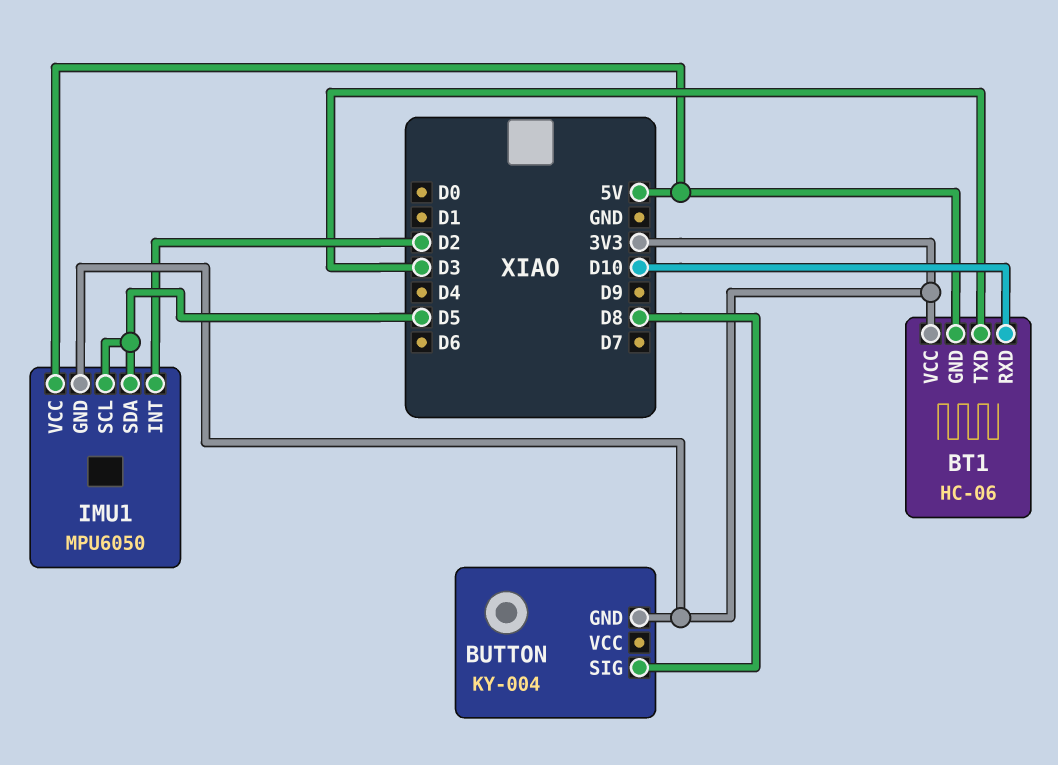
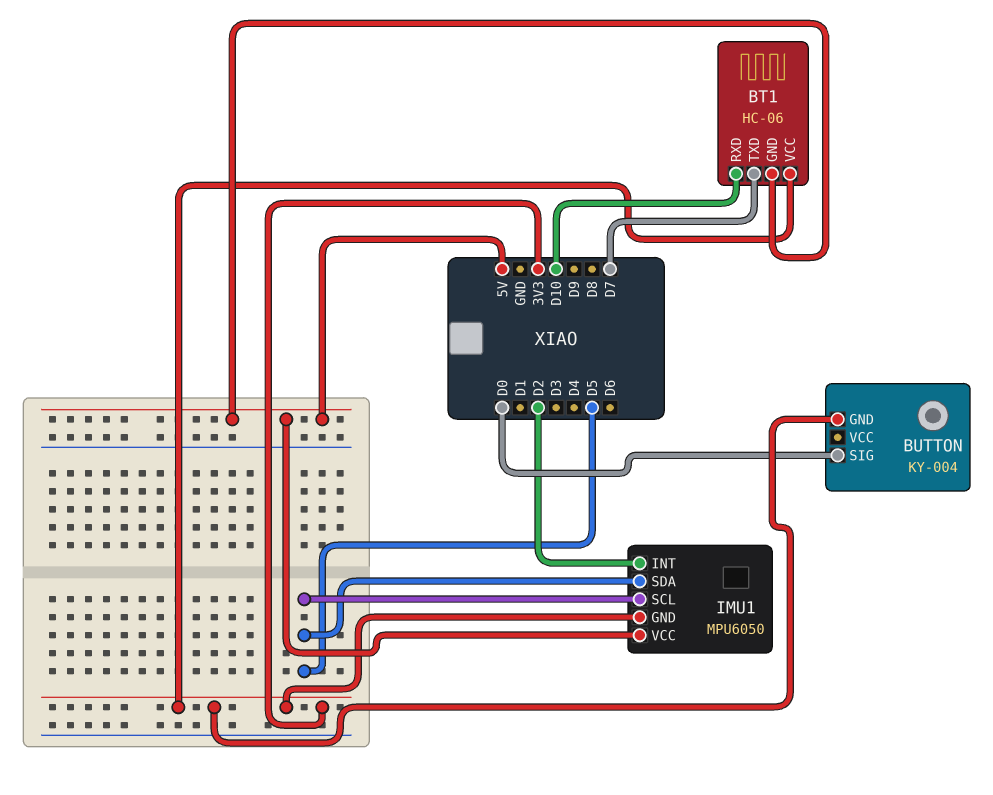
BT1 pin TXD: D3 -> D7
BUTTON pin SIG: D8 -> D0

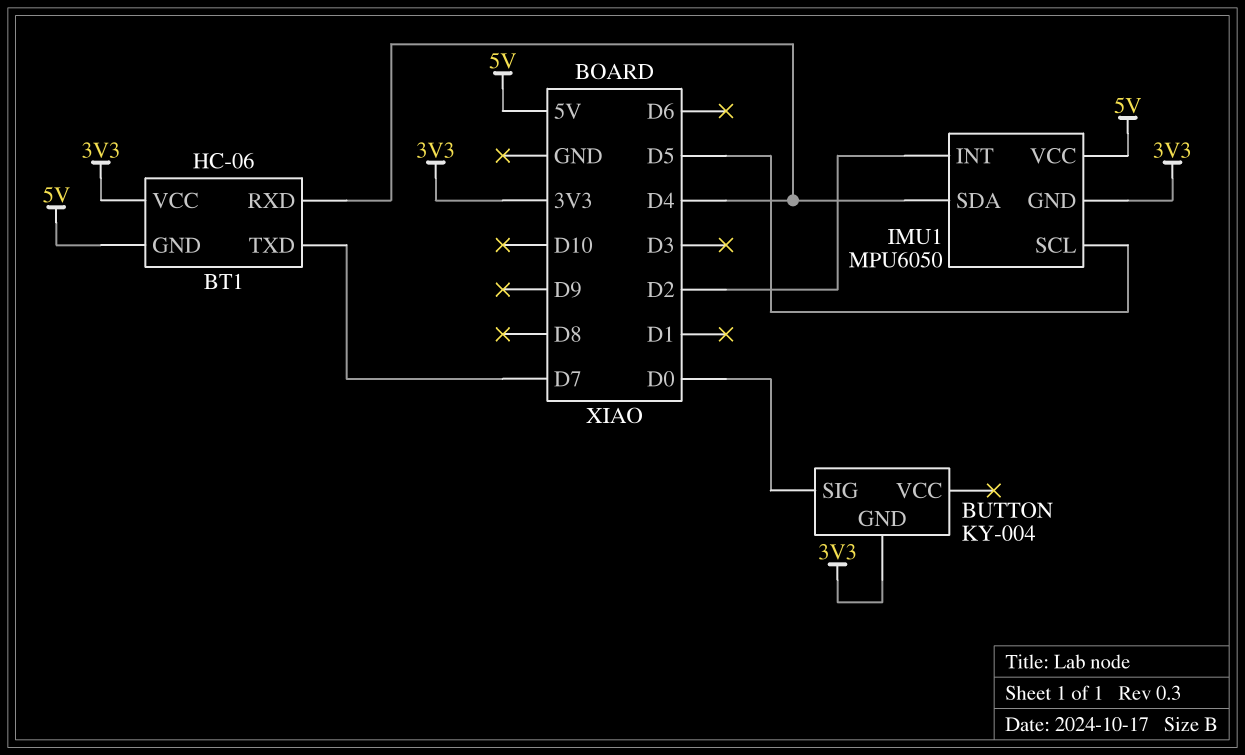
BT1 pin RXD: D10 -> D4
IMU1 pin SDA: D5 -> D4

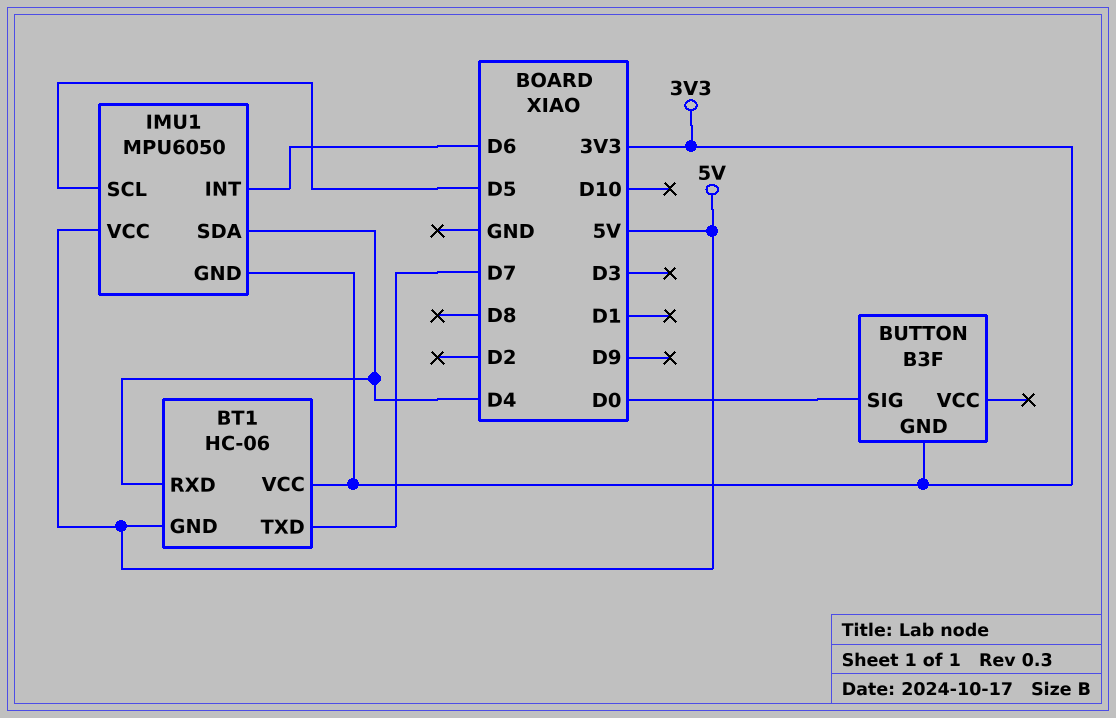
BUTTON: KY-004 -> B3F
IMU1 pin INT: D2 -> D6

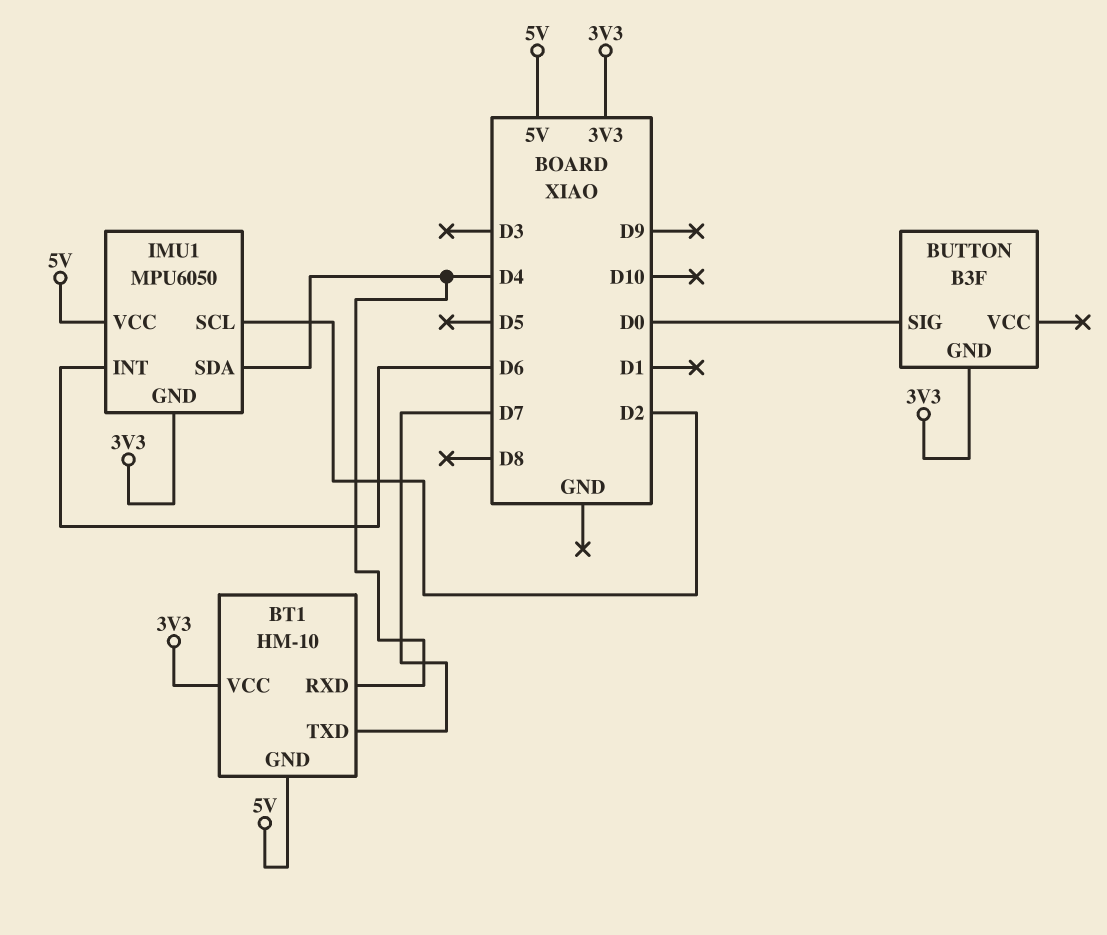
BT1: HC-06 -> HM-10
IMU1 pin SCL: D5 -> D2

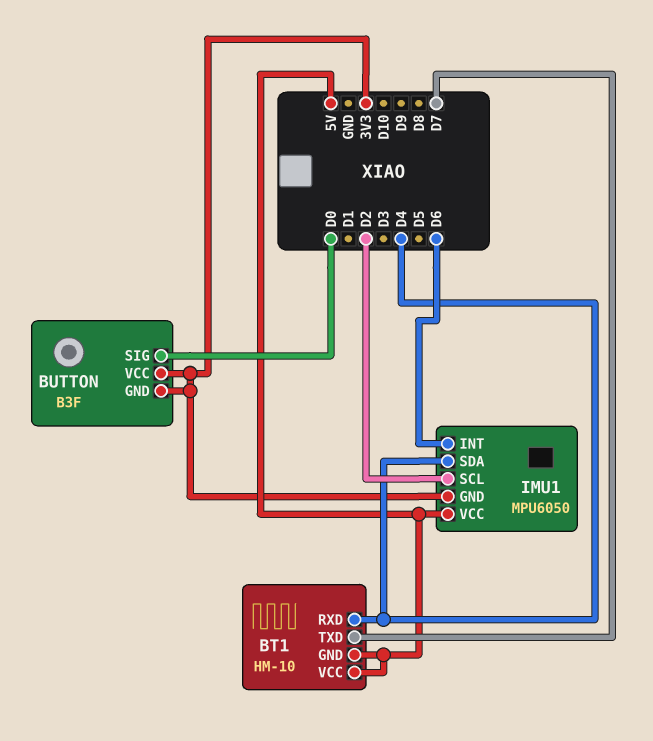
BT1 pin VCC: 3V3 -> 5V
BUTTON pin VCC: none -> 3V3

